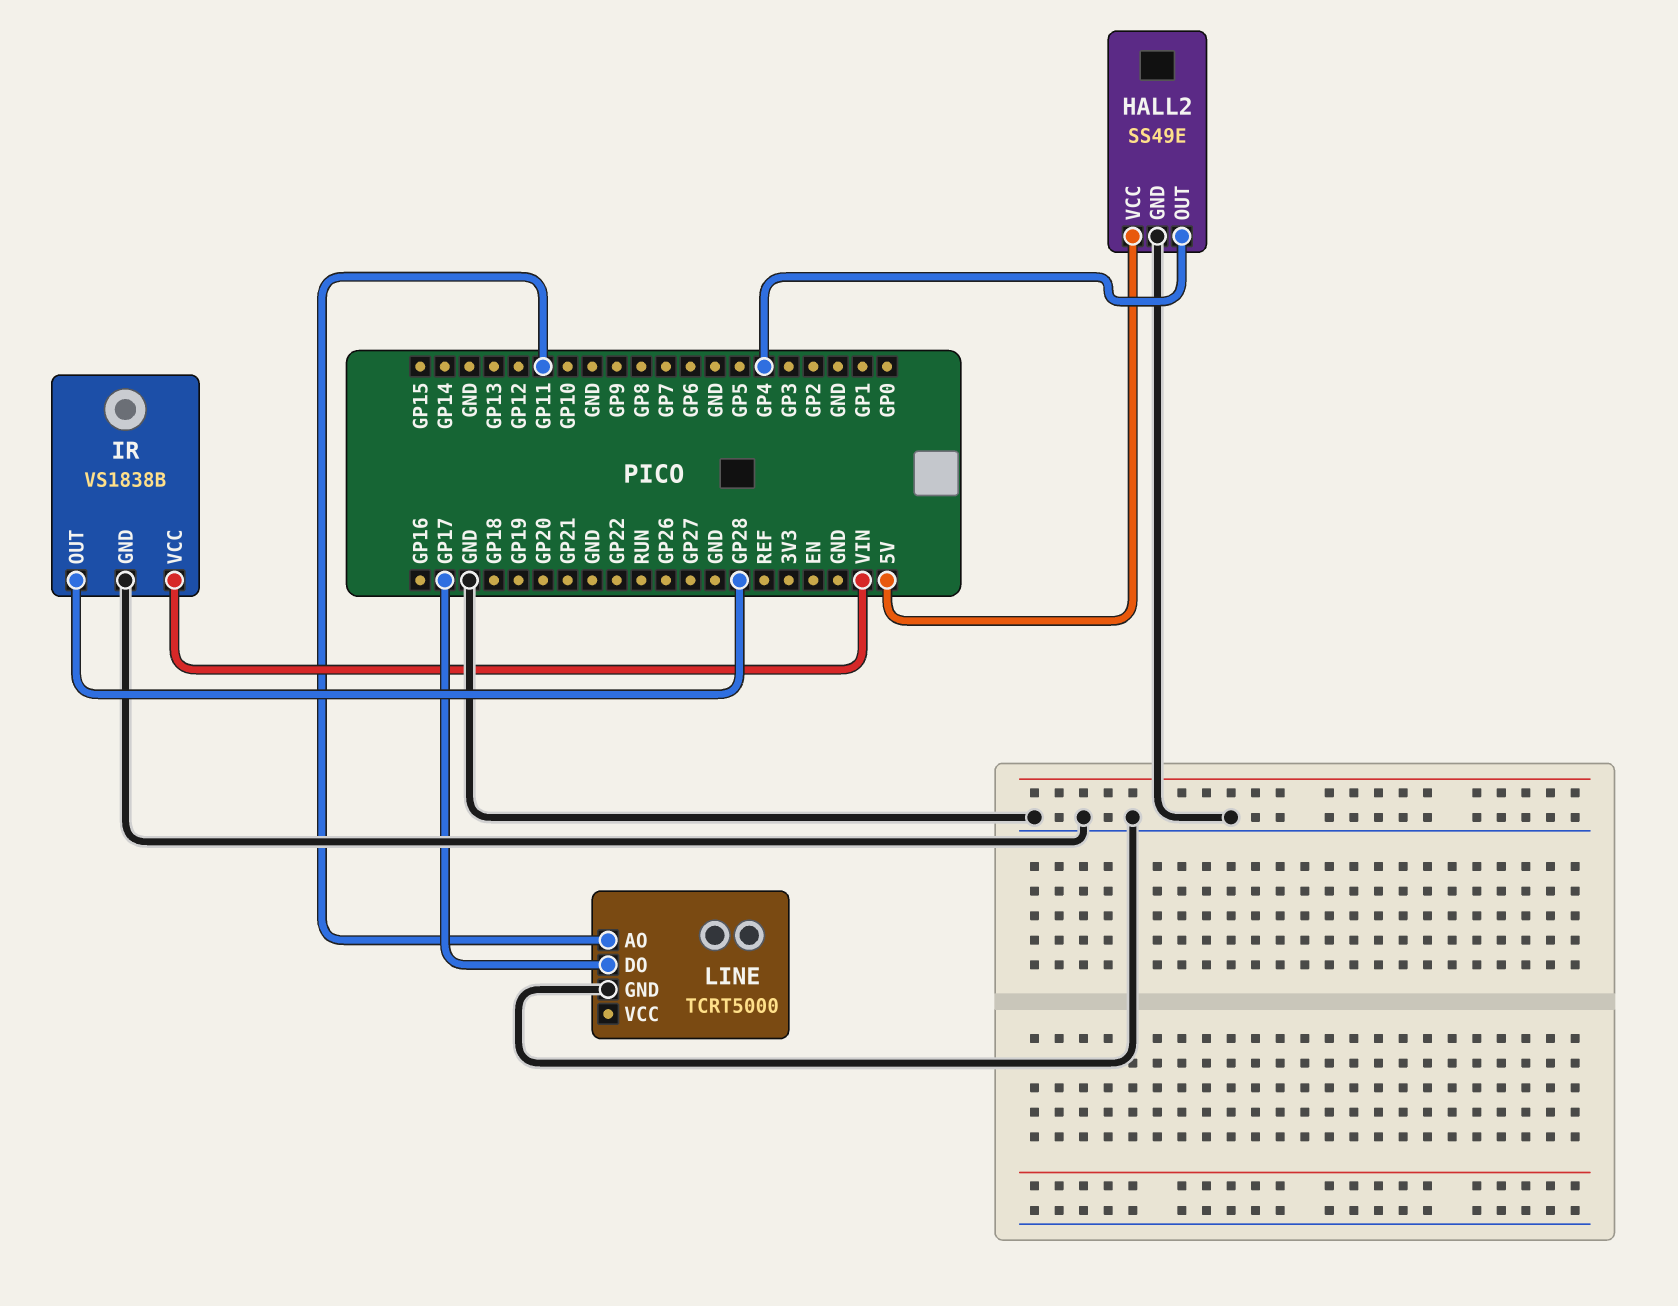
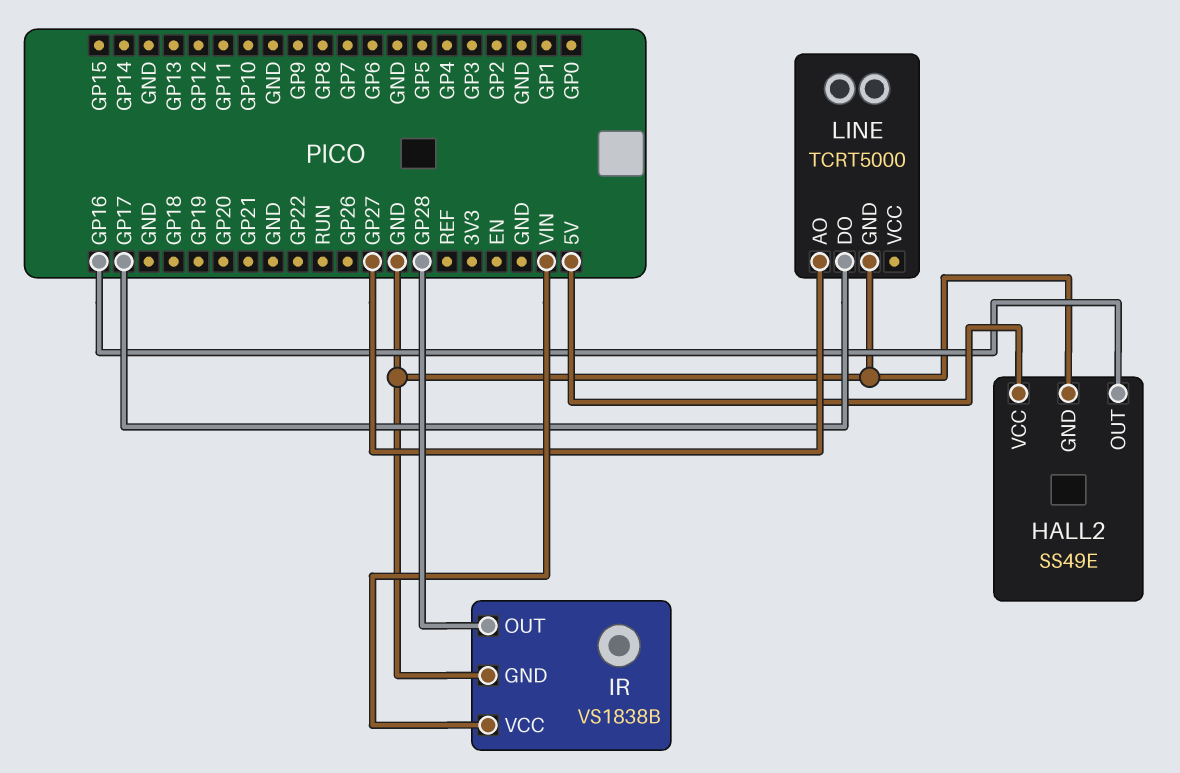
HALL2 pin OUT: GP4 -> GP16
LINE pin AO: GP11 -> GP27

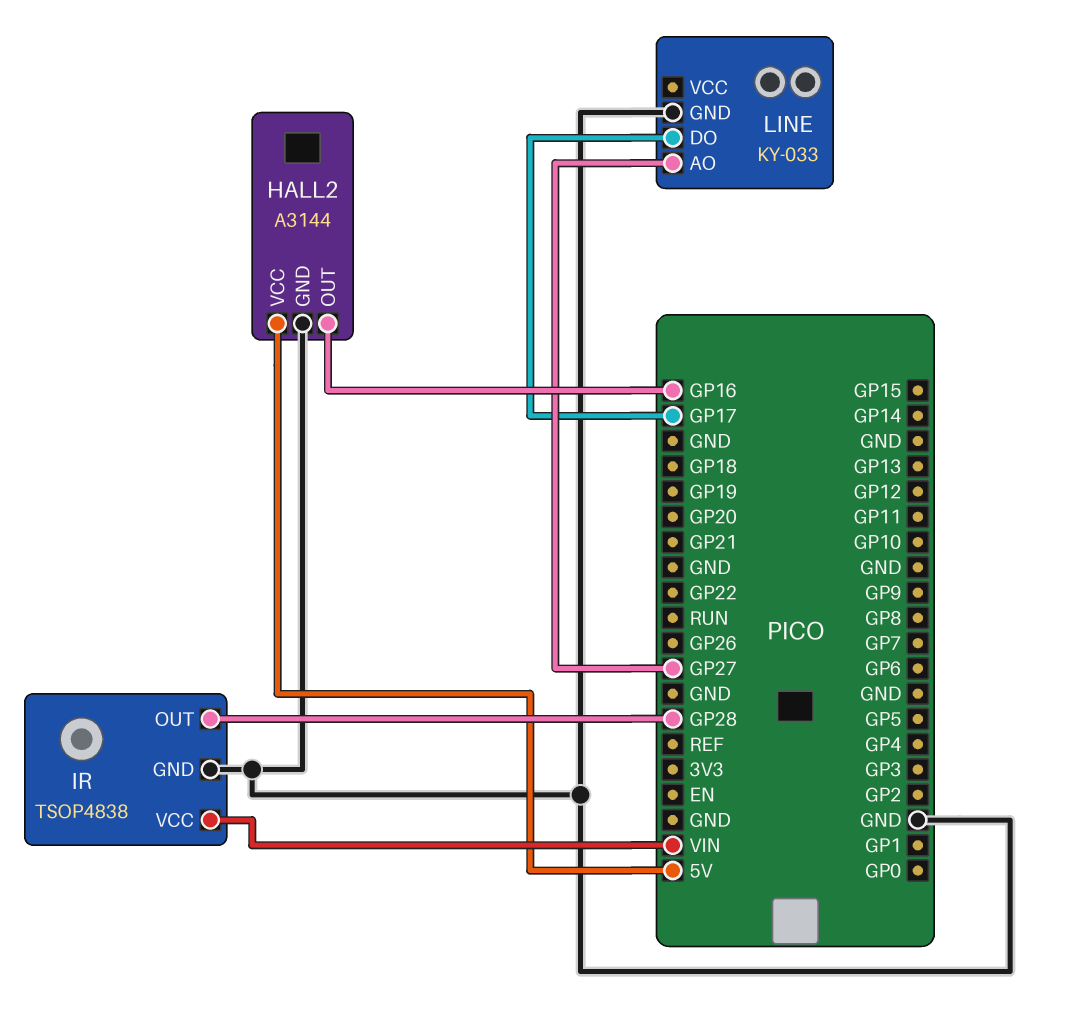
HALL2: SS49E -> A3144
IR: VS1838B -> TSOP4838
LINE: TCRT5000 -> KY-033

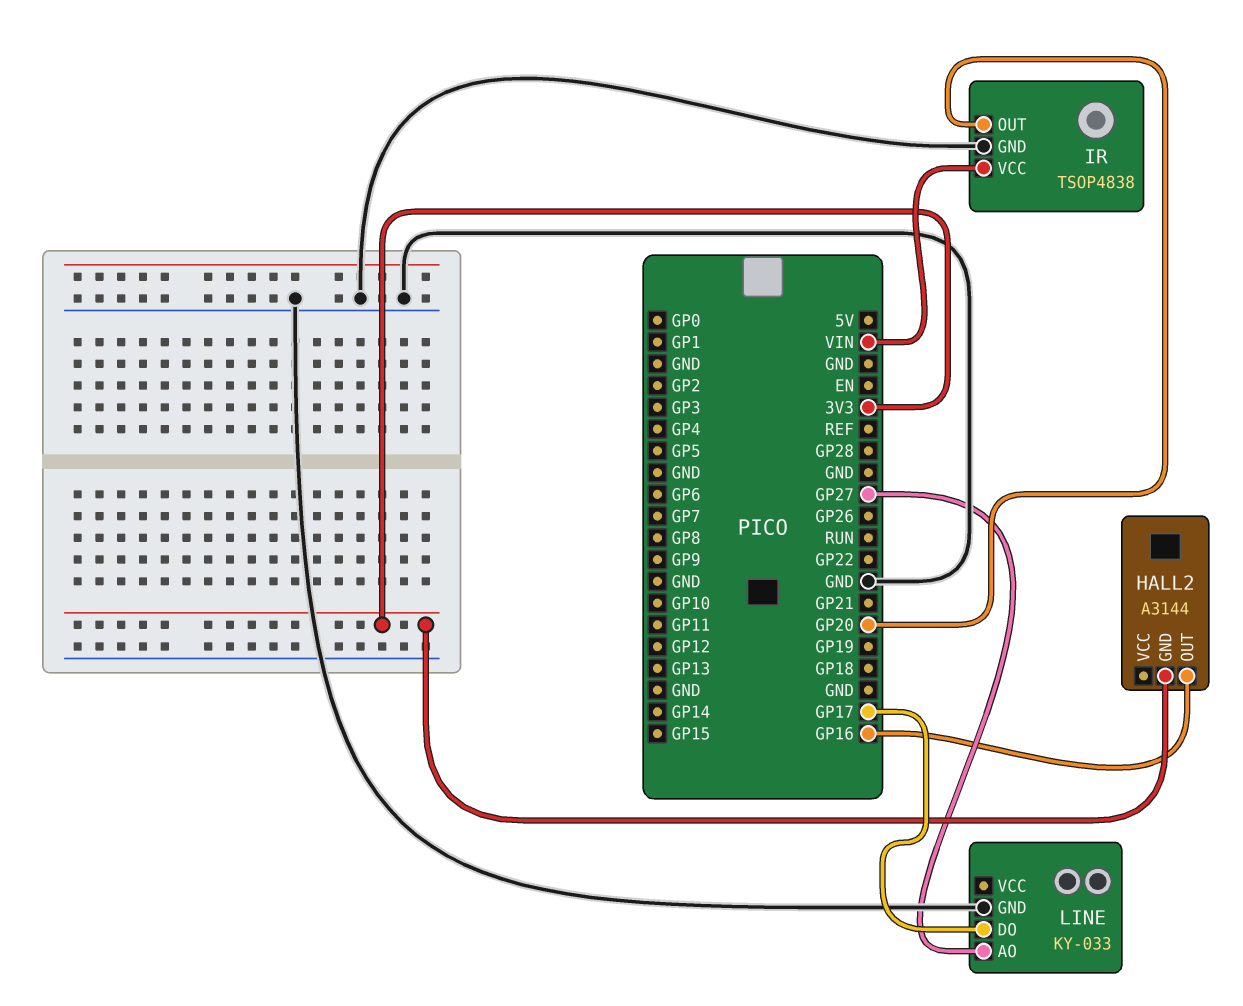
HALL2 pin GND: GND -> 3V3
HALL2 pin VCC: 5V -> none
IR pin OUT: GP28 -> GP20

